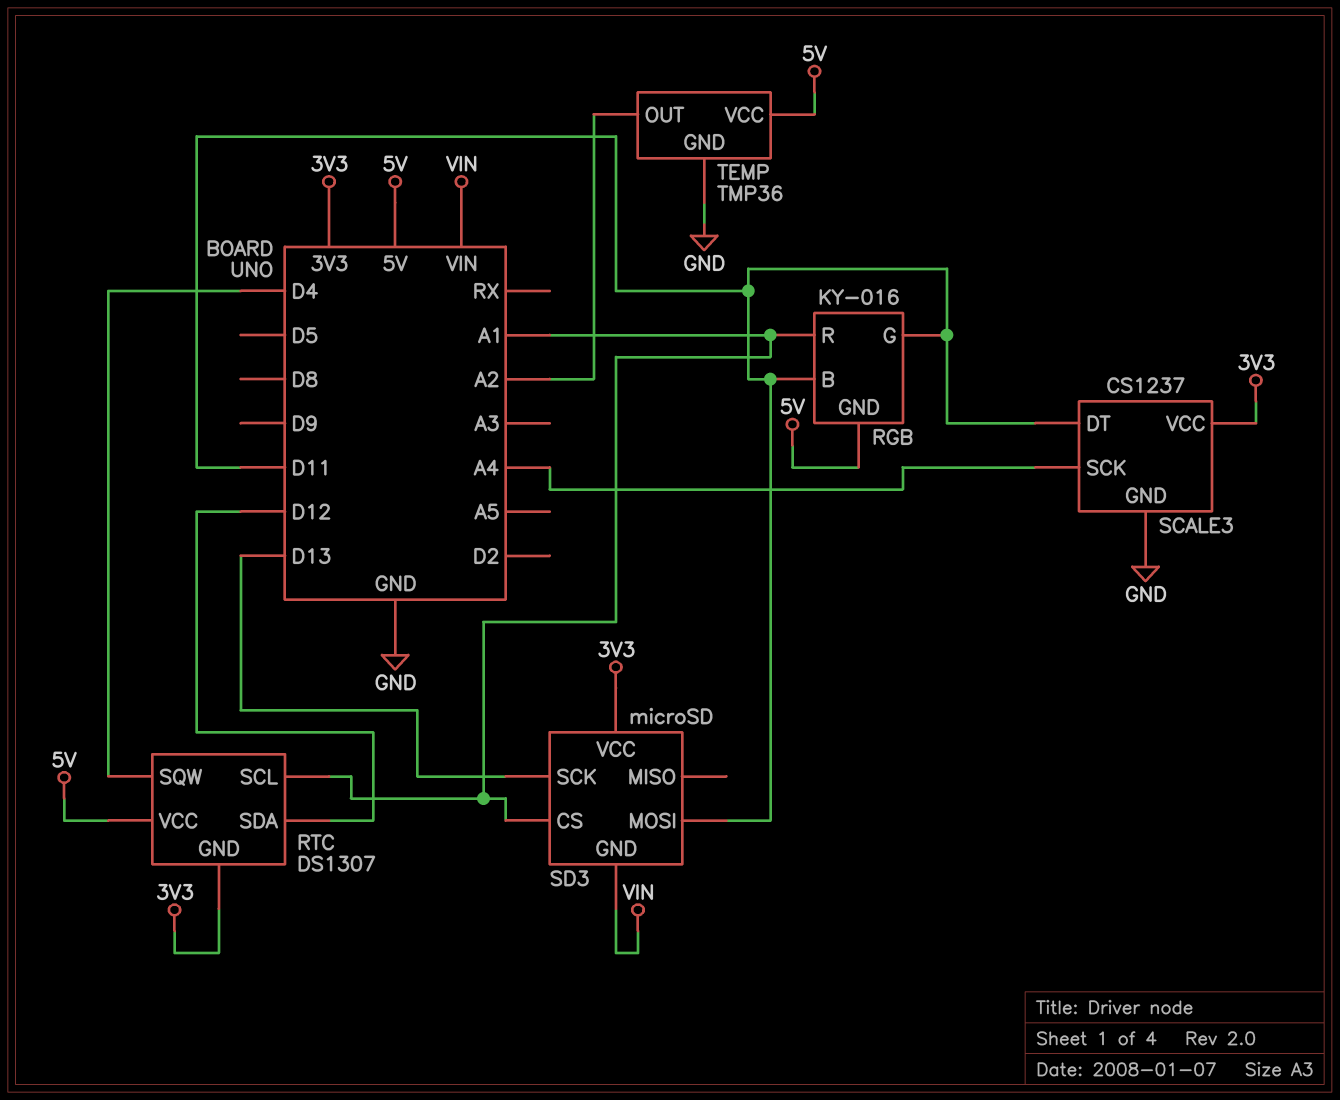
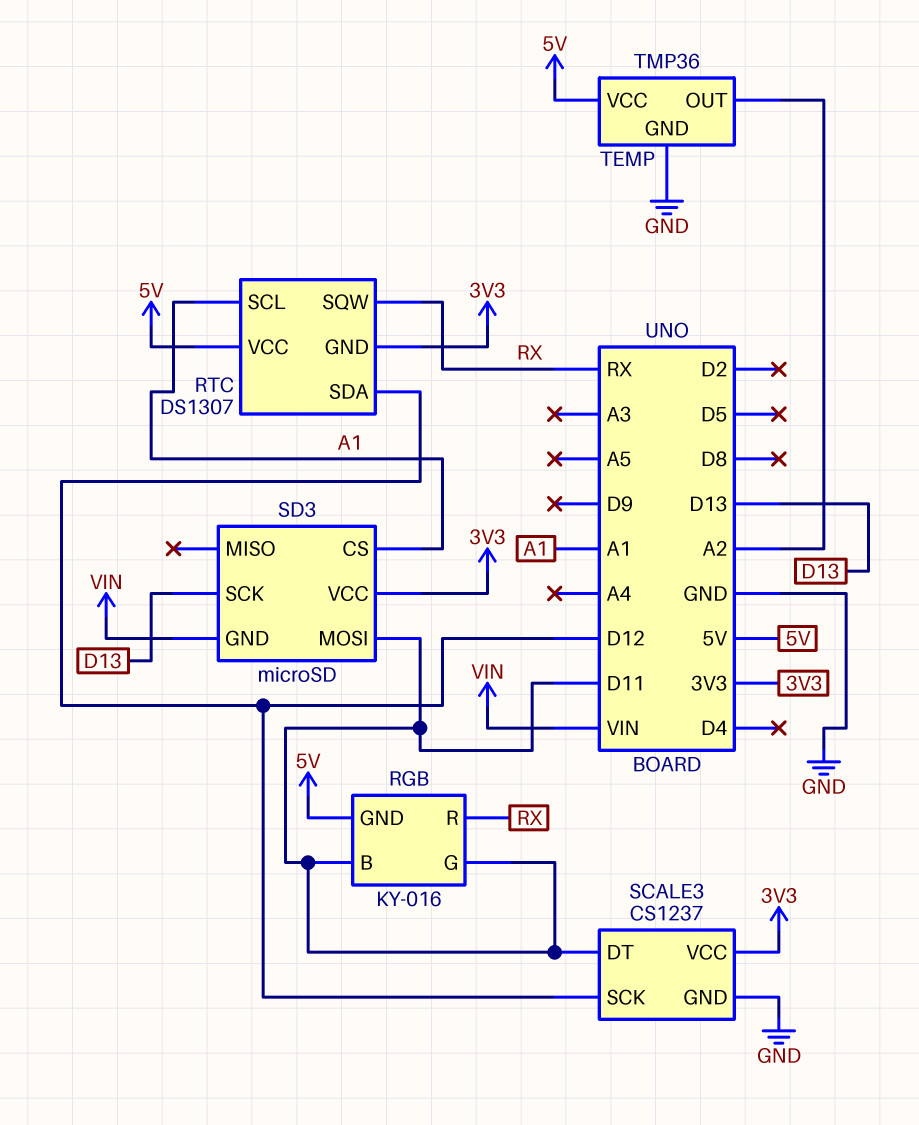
RGB pin R: A1 -> RX
RTC pin SQW: D4 -> RX
SCALE3 pin SCK: A4 -> D12

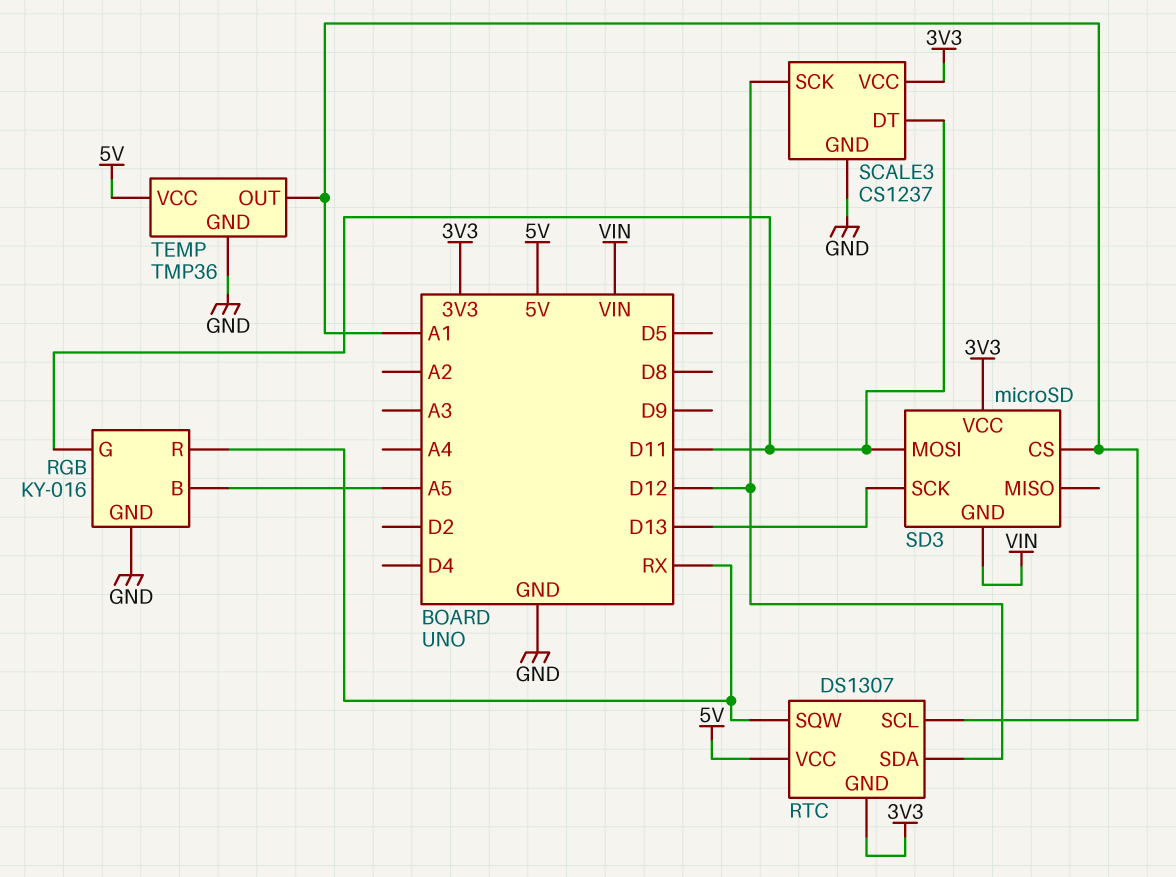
RGB pin B: D11 -> A5
RGB pin GND: 5V -> GND
TEMP pin OUT: A2 -> A1

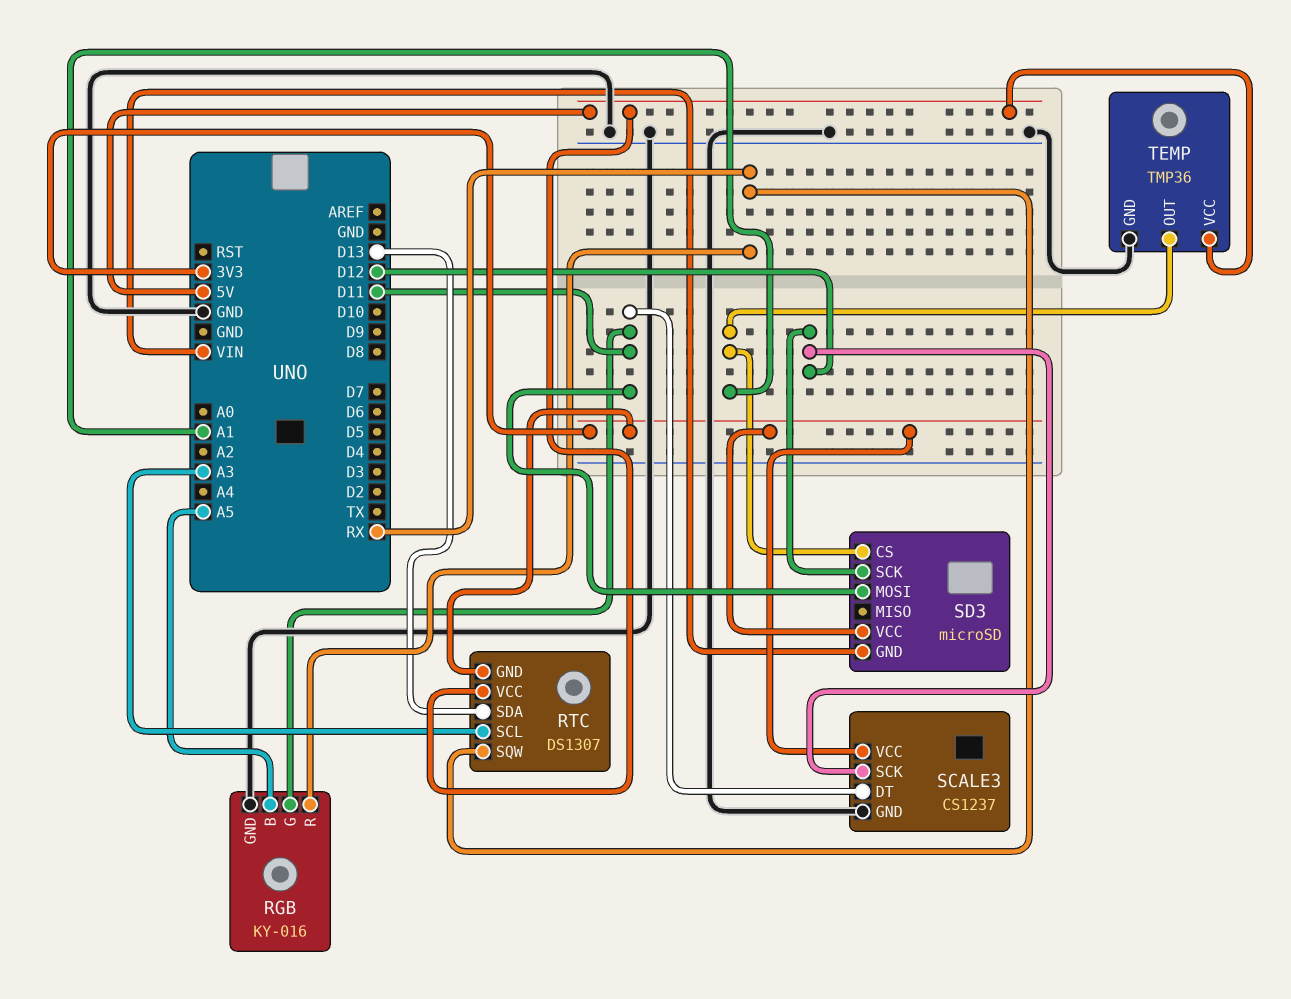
RTC pin SCL: A1 -> A3
RTC pin SDA: D12 -> D13
SD3 pin SCK: D13 -> D12

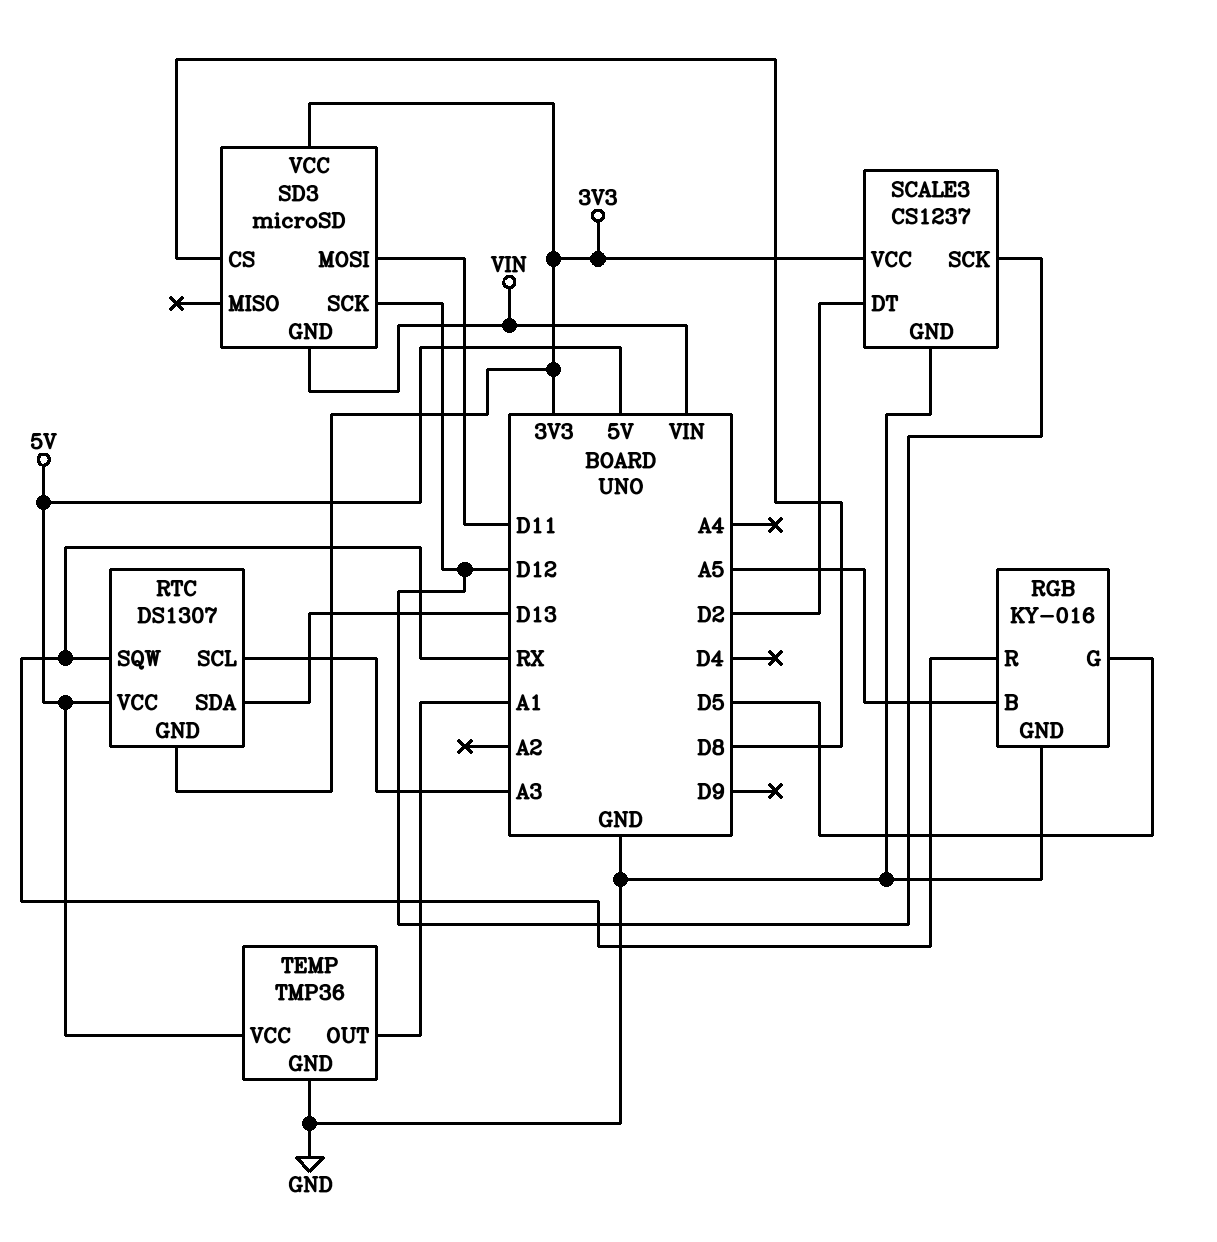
RGB pin G: D11 -> D5
SCALE3 pin DT: D11 -> D2
SD3 pin CS: A1 -> D8

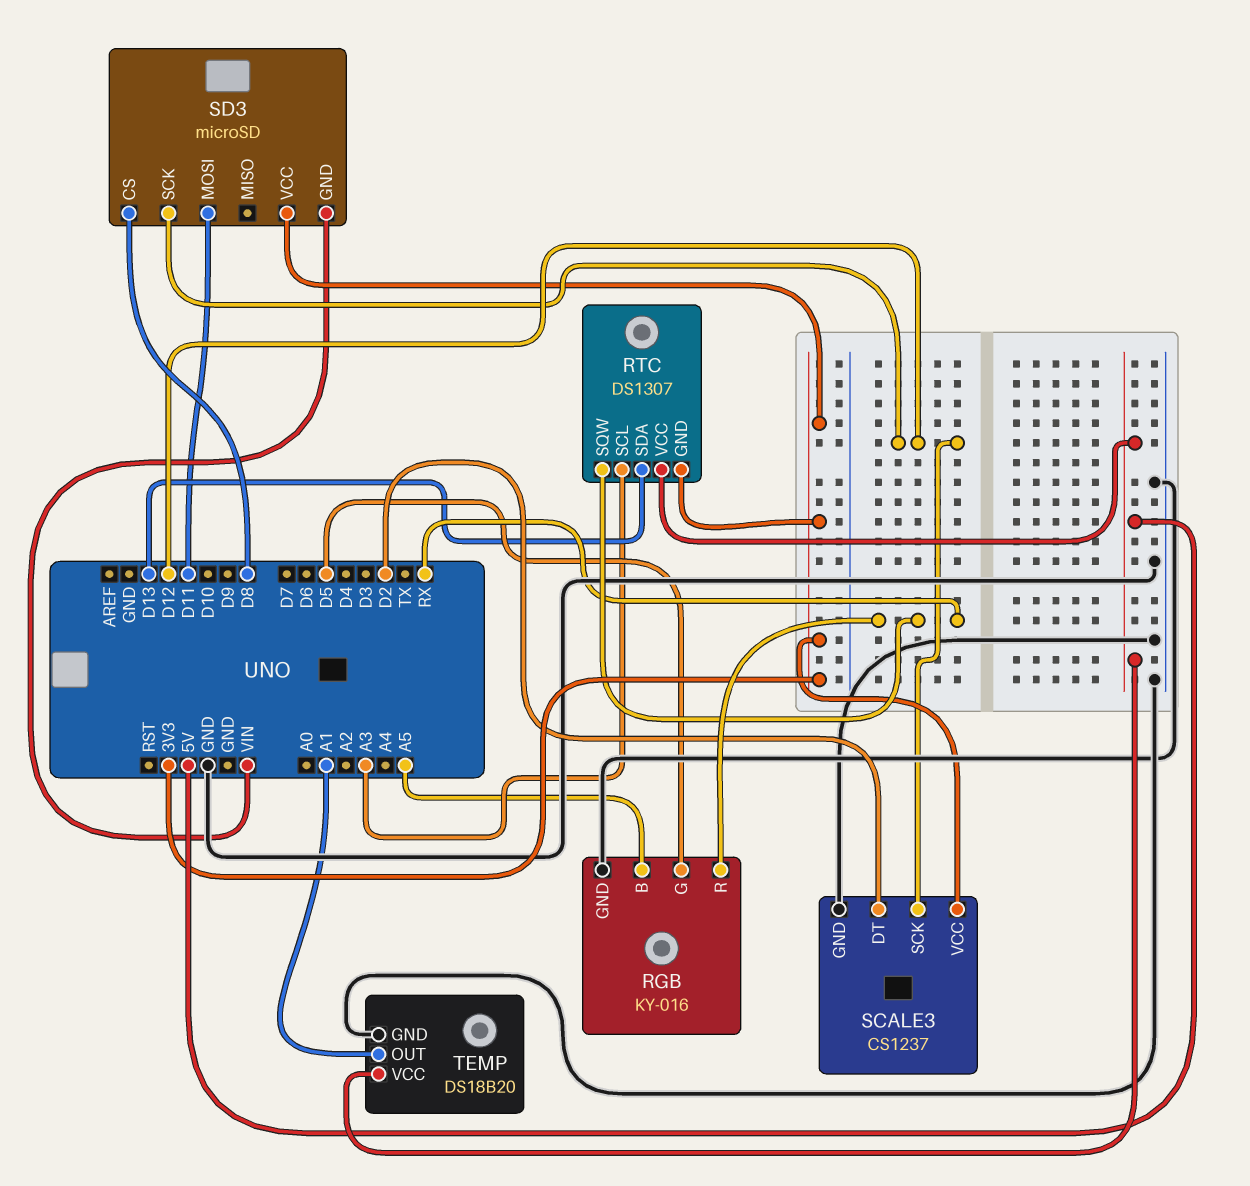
TEMP: TMP36 -> DS18B20

